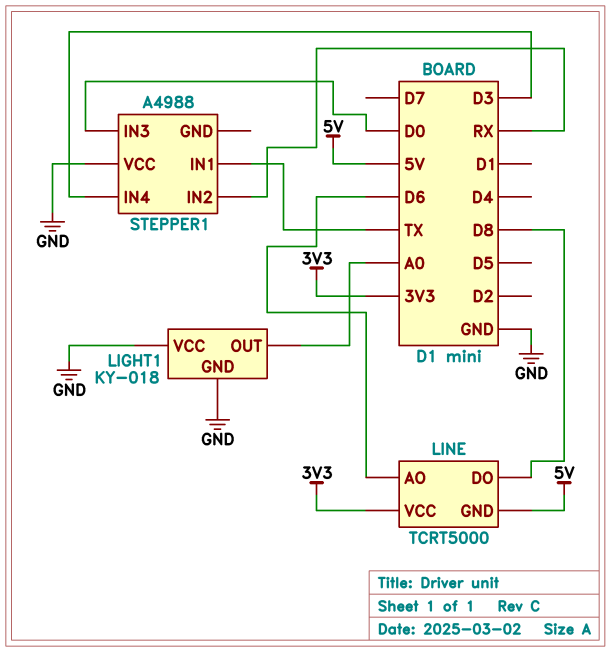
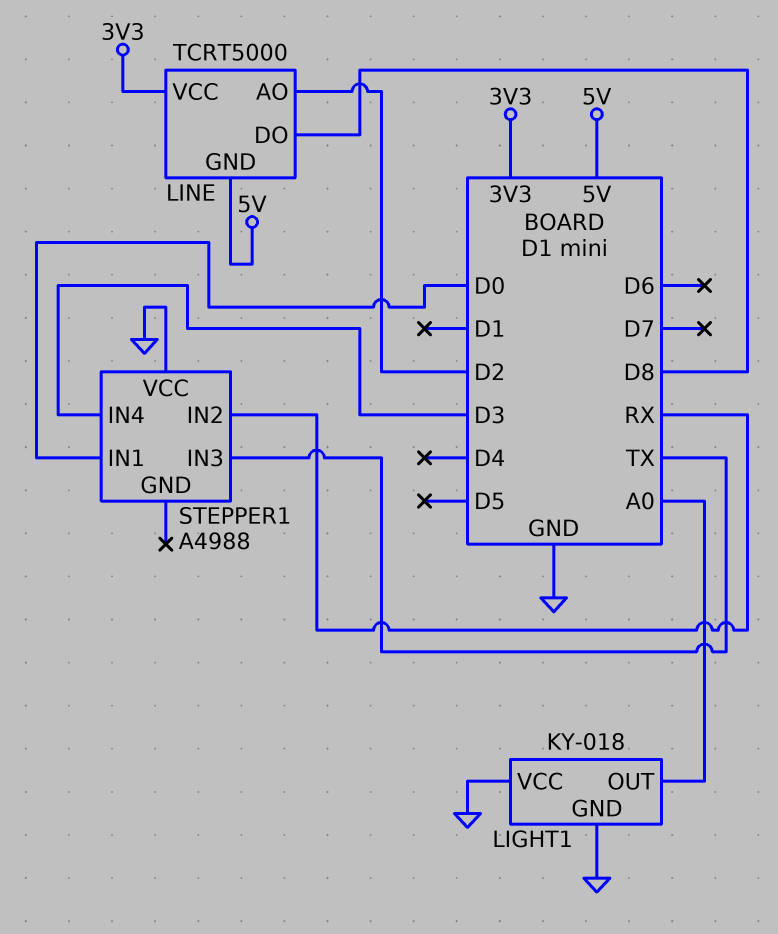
LINE pin AO: D6 -> D2
STEPPER1 pin IN1: TX -> D0
STEPPER1 pin IN3: D0 -> TX

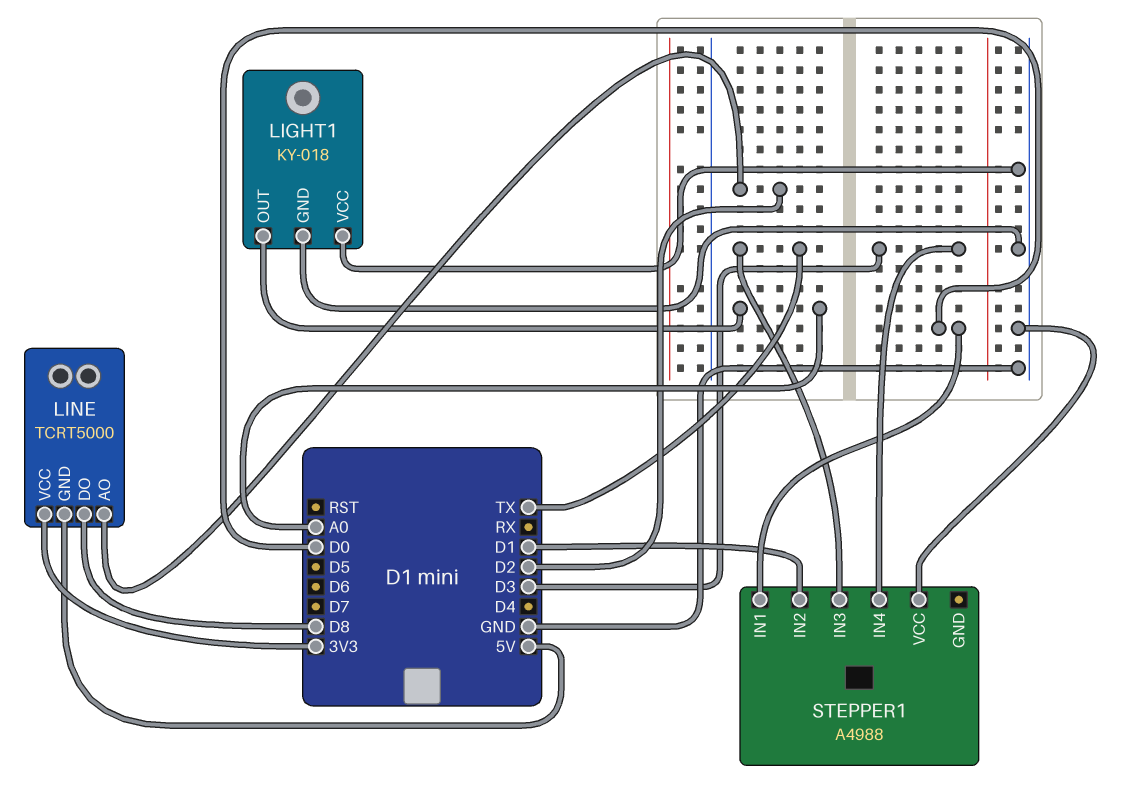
STEPPER1 pin IN2: RX -> D1

